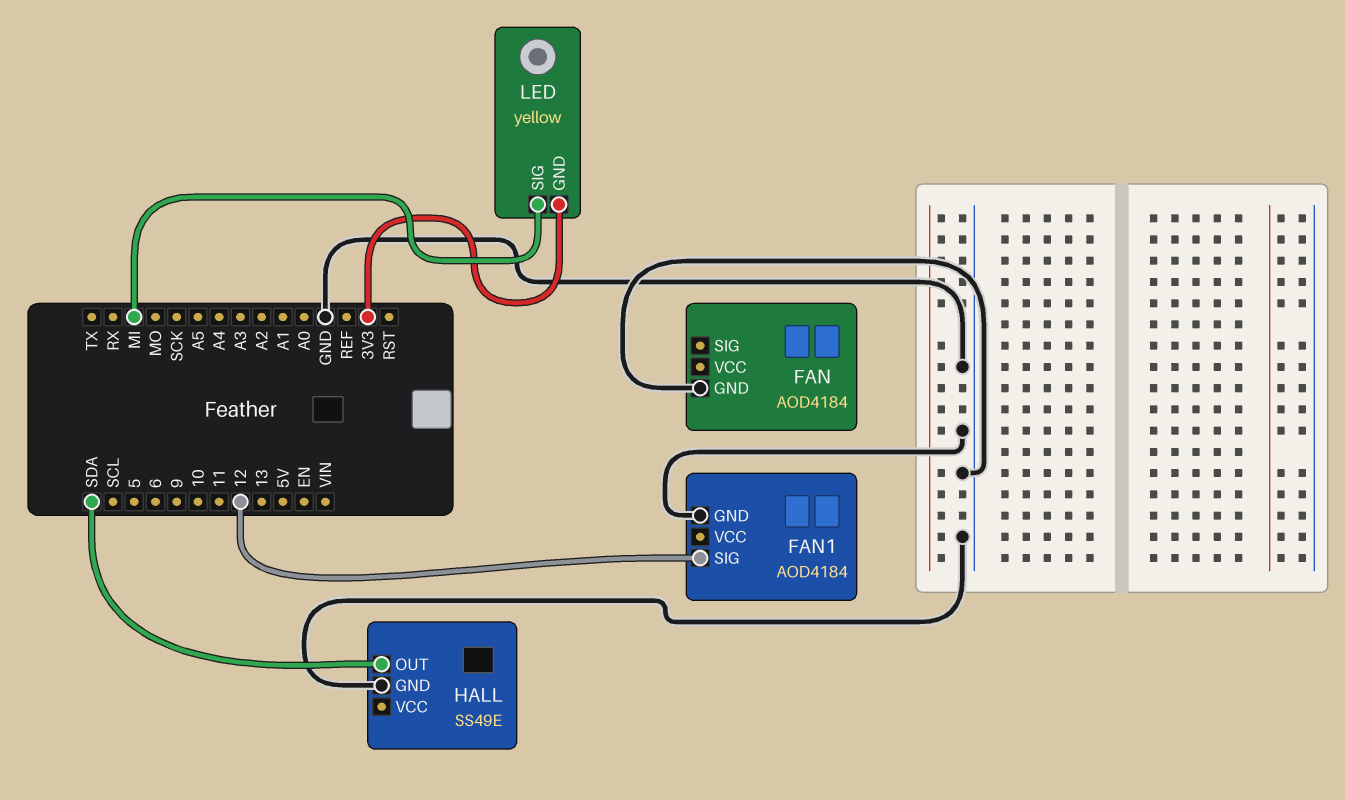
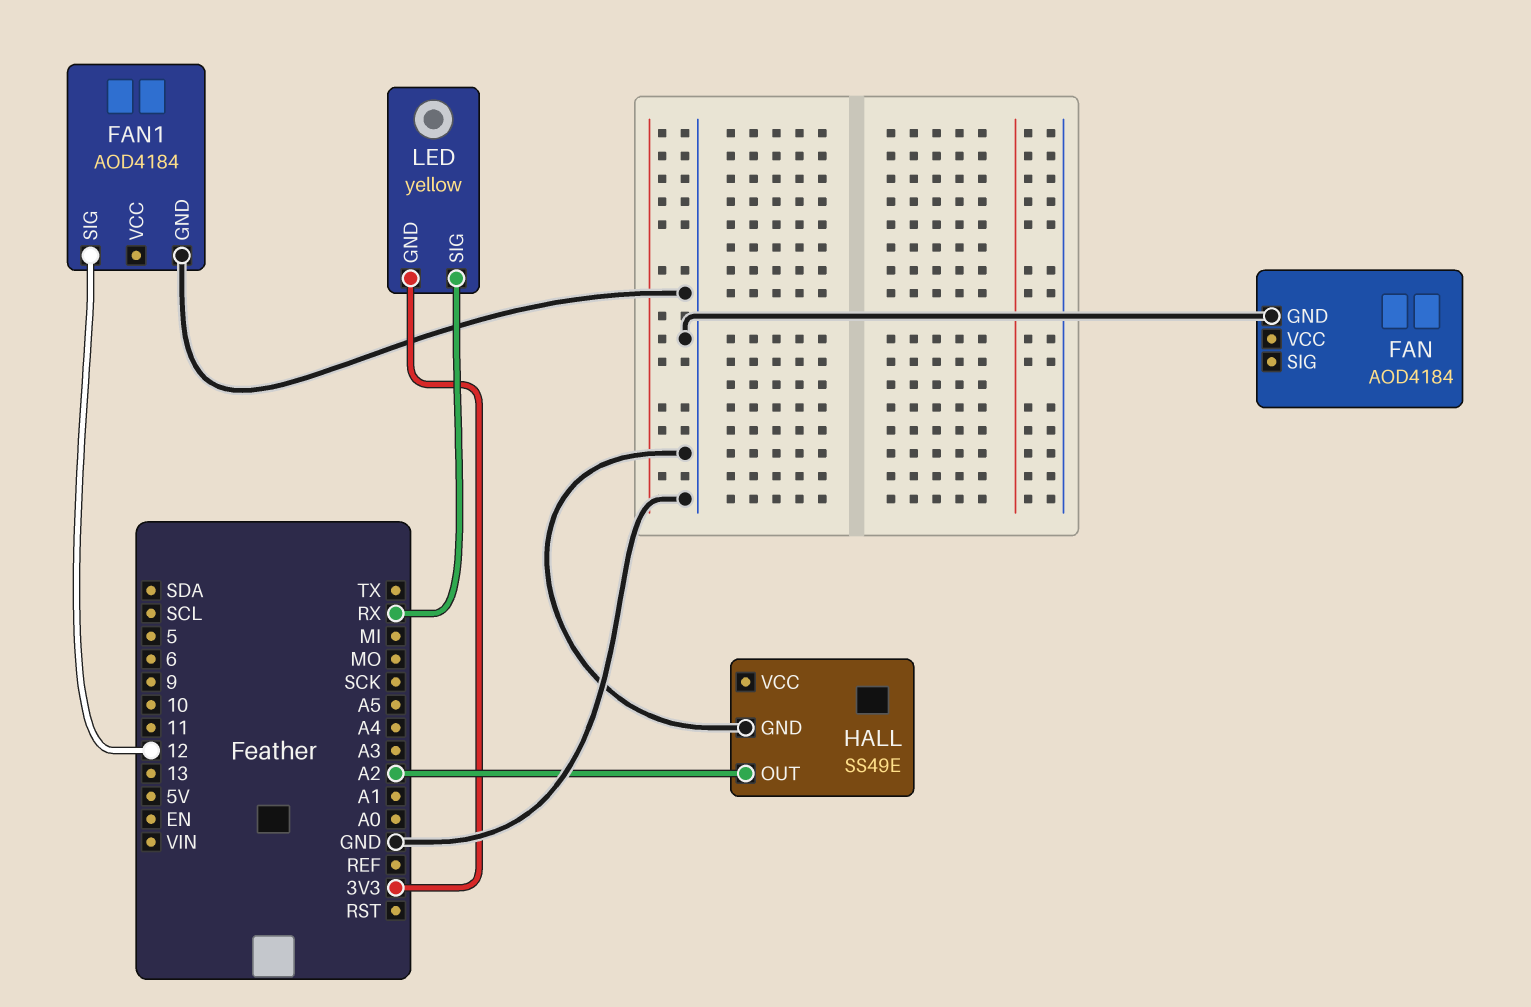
HALL pin OUT: SDA -> A2
LED pin SIG: MI -> RX

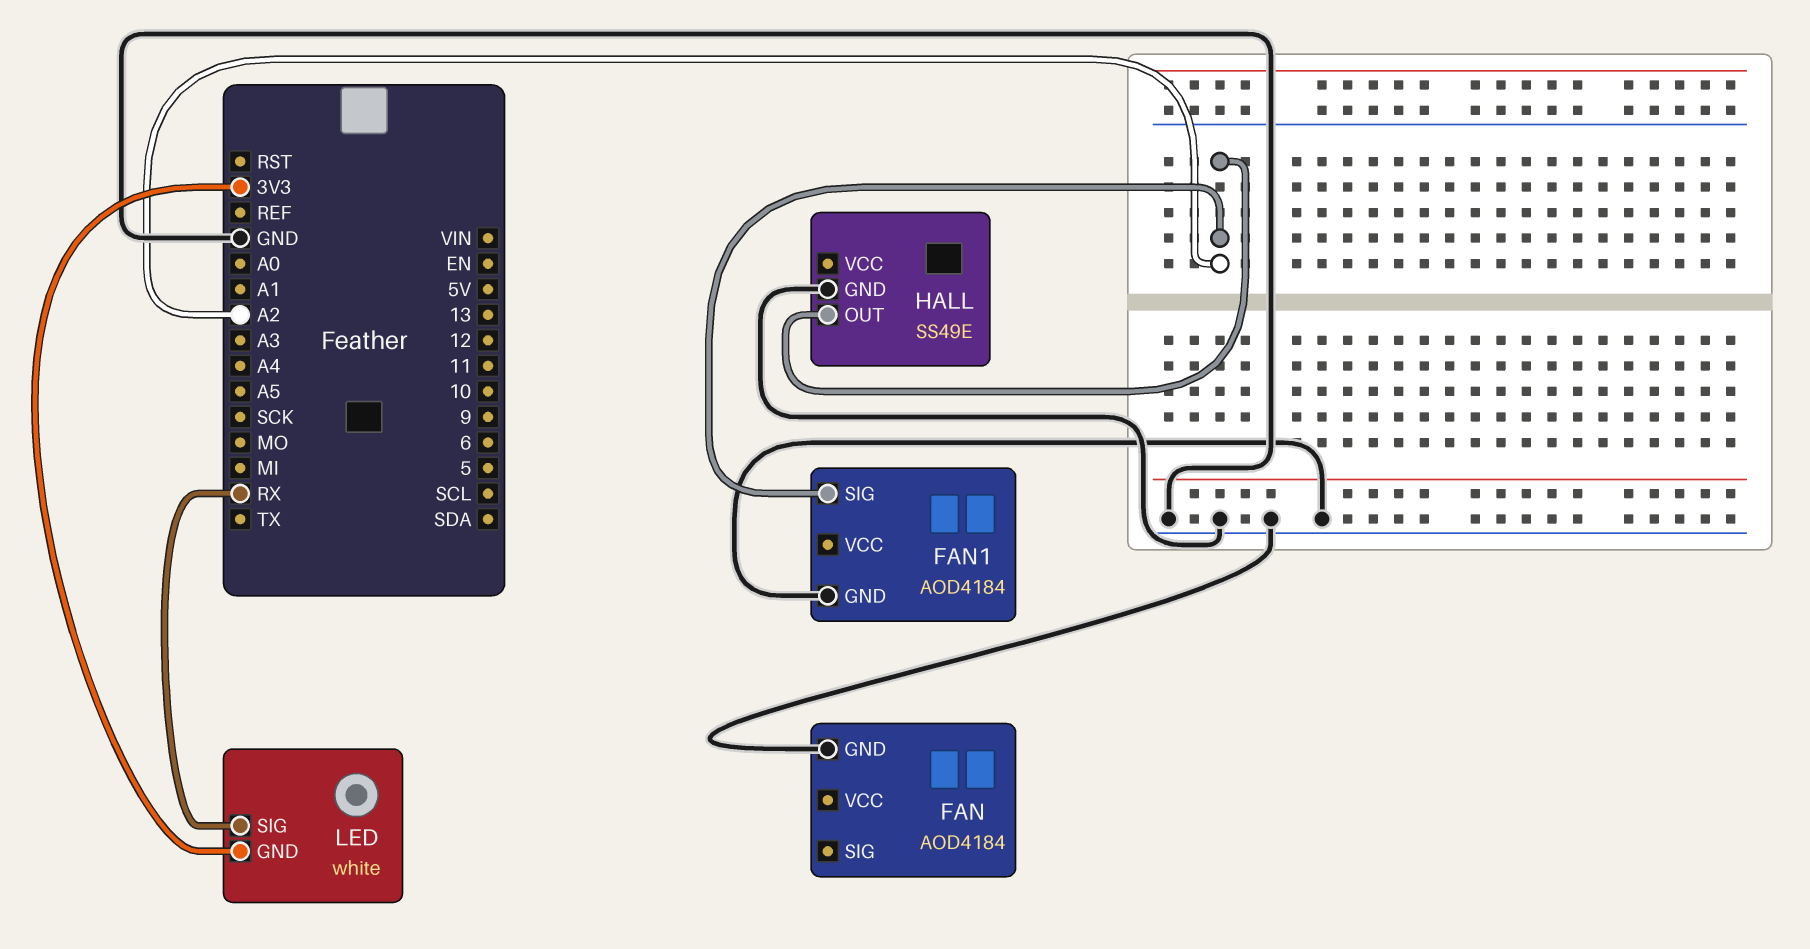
FAN1 pin SIG: 12 -> A2
LED: yellow -> white

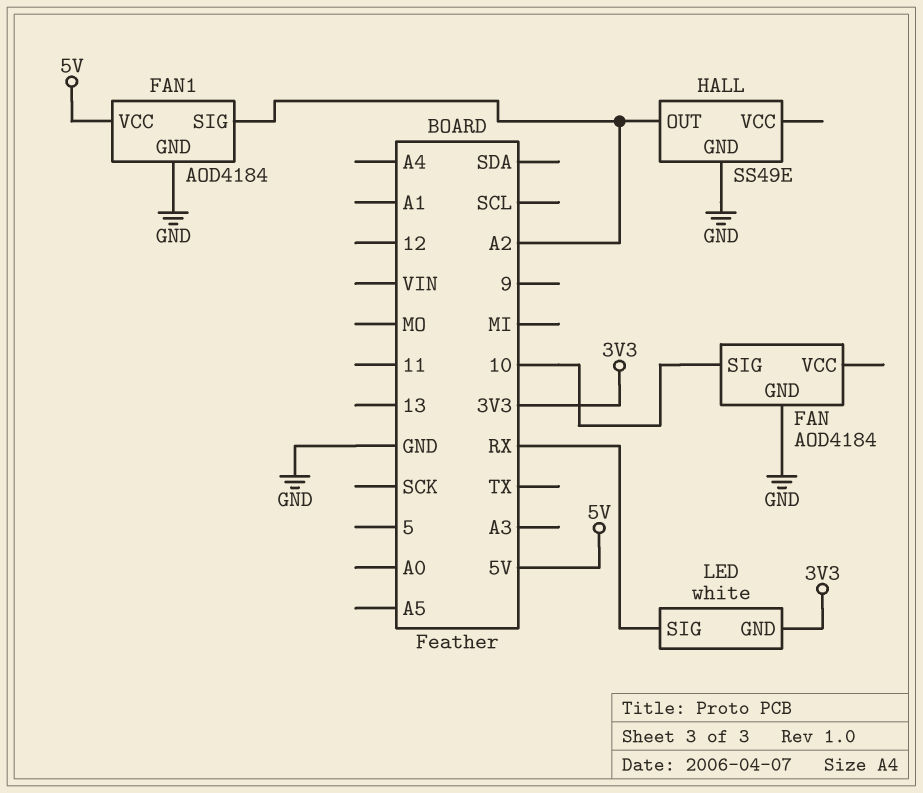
FAN pin SIG: none -> 10
FAN1 pin VCC: none -> 5V

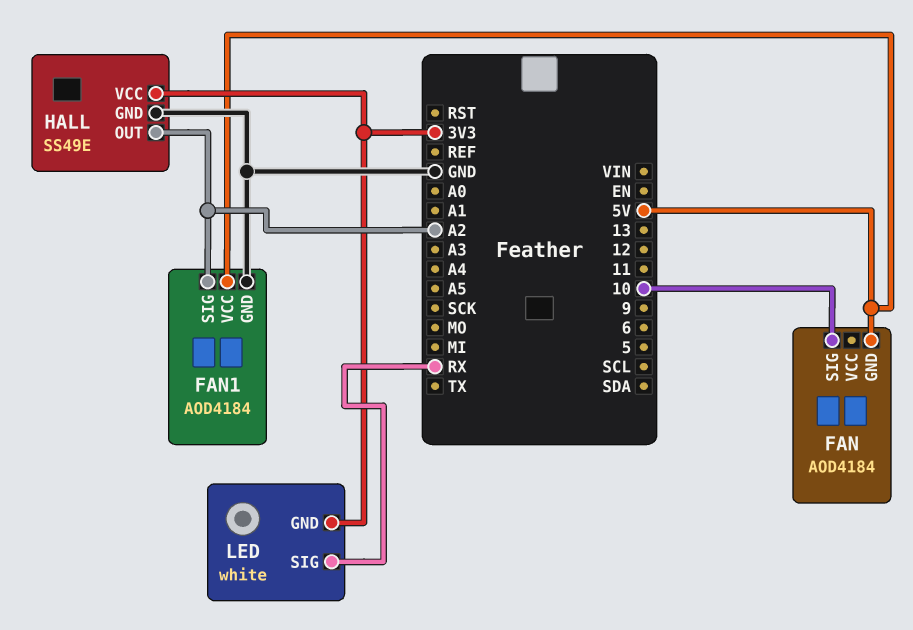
FAN pin GND: GND -> 5V
HALL pin VCC: none -> 3V3

